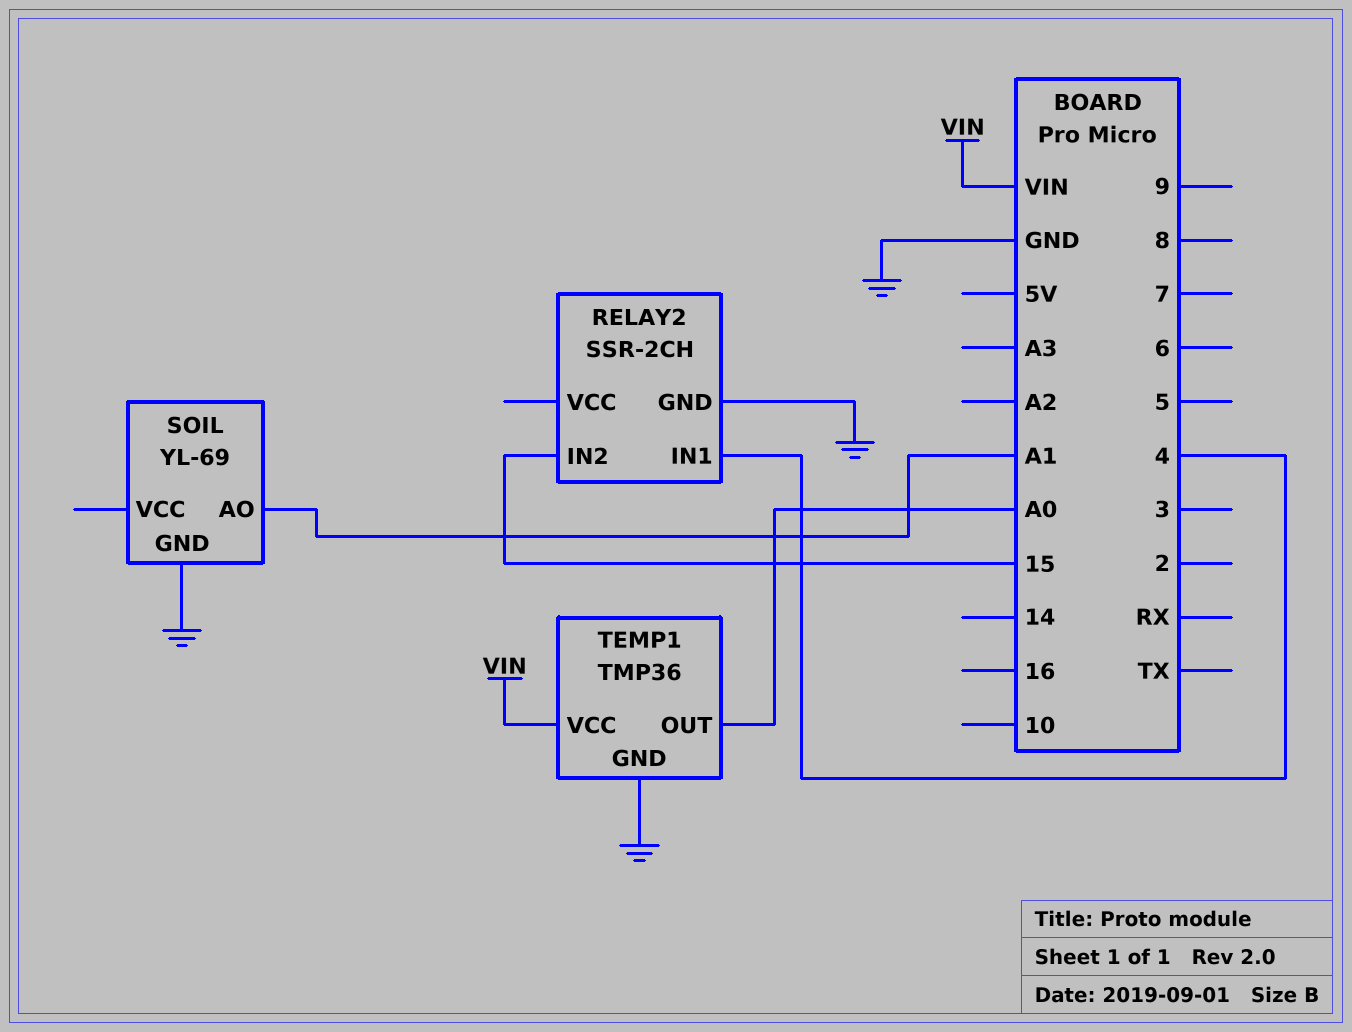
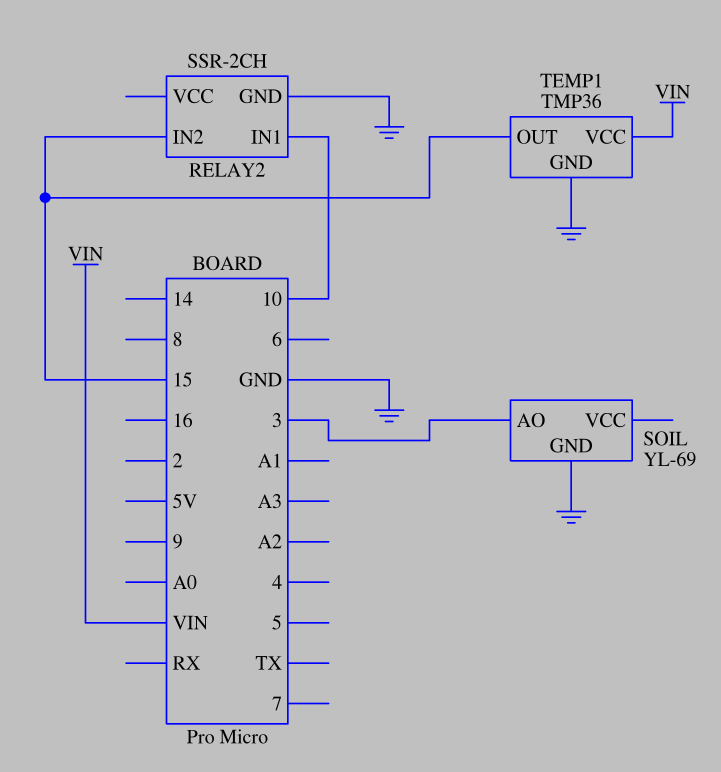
RELAY2 pin IN1: 4 -> 10
SOIL pin AO: A1 -> 3
TEMP1 pin OUT: A0 -> 15

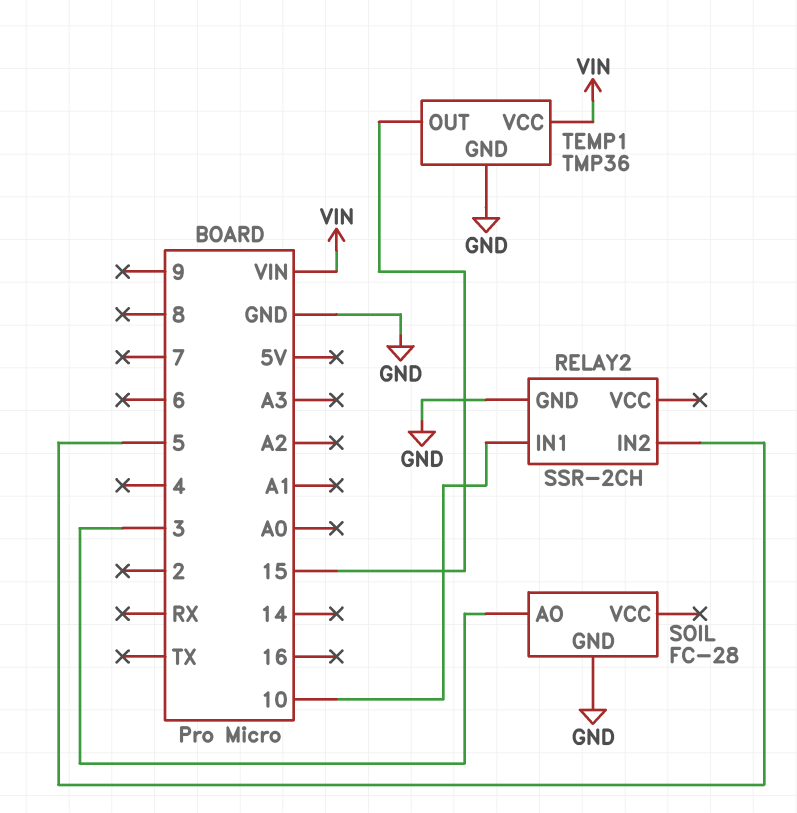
RELAY2 pin IN2: 15 -> 5
SOIL: YL-69 -> FC-28

